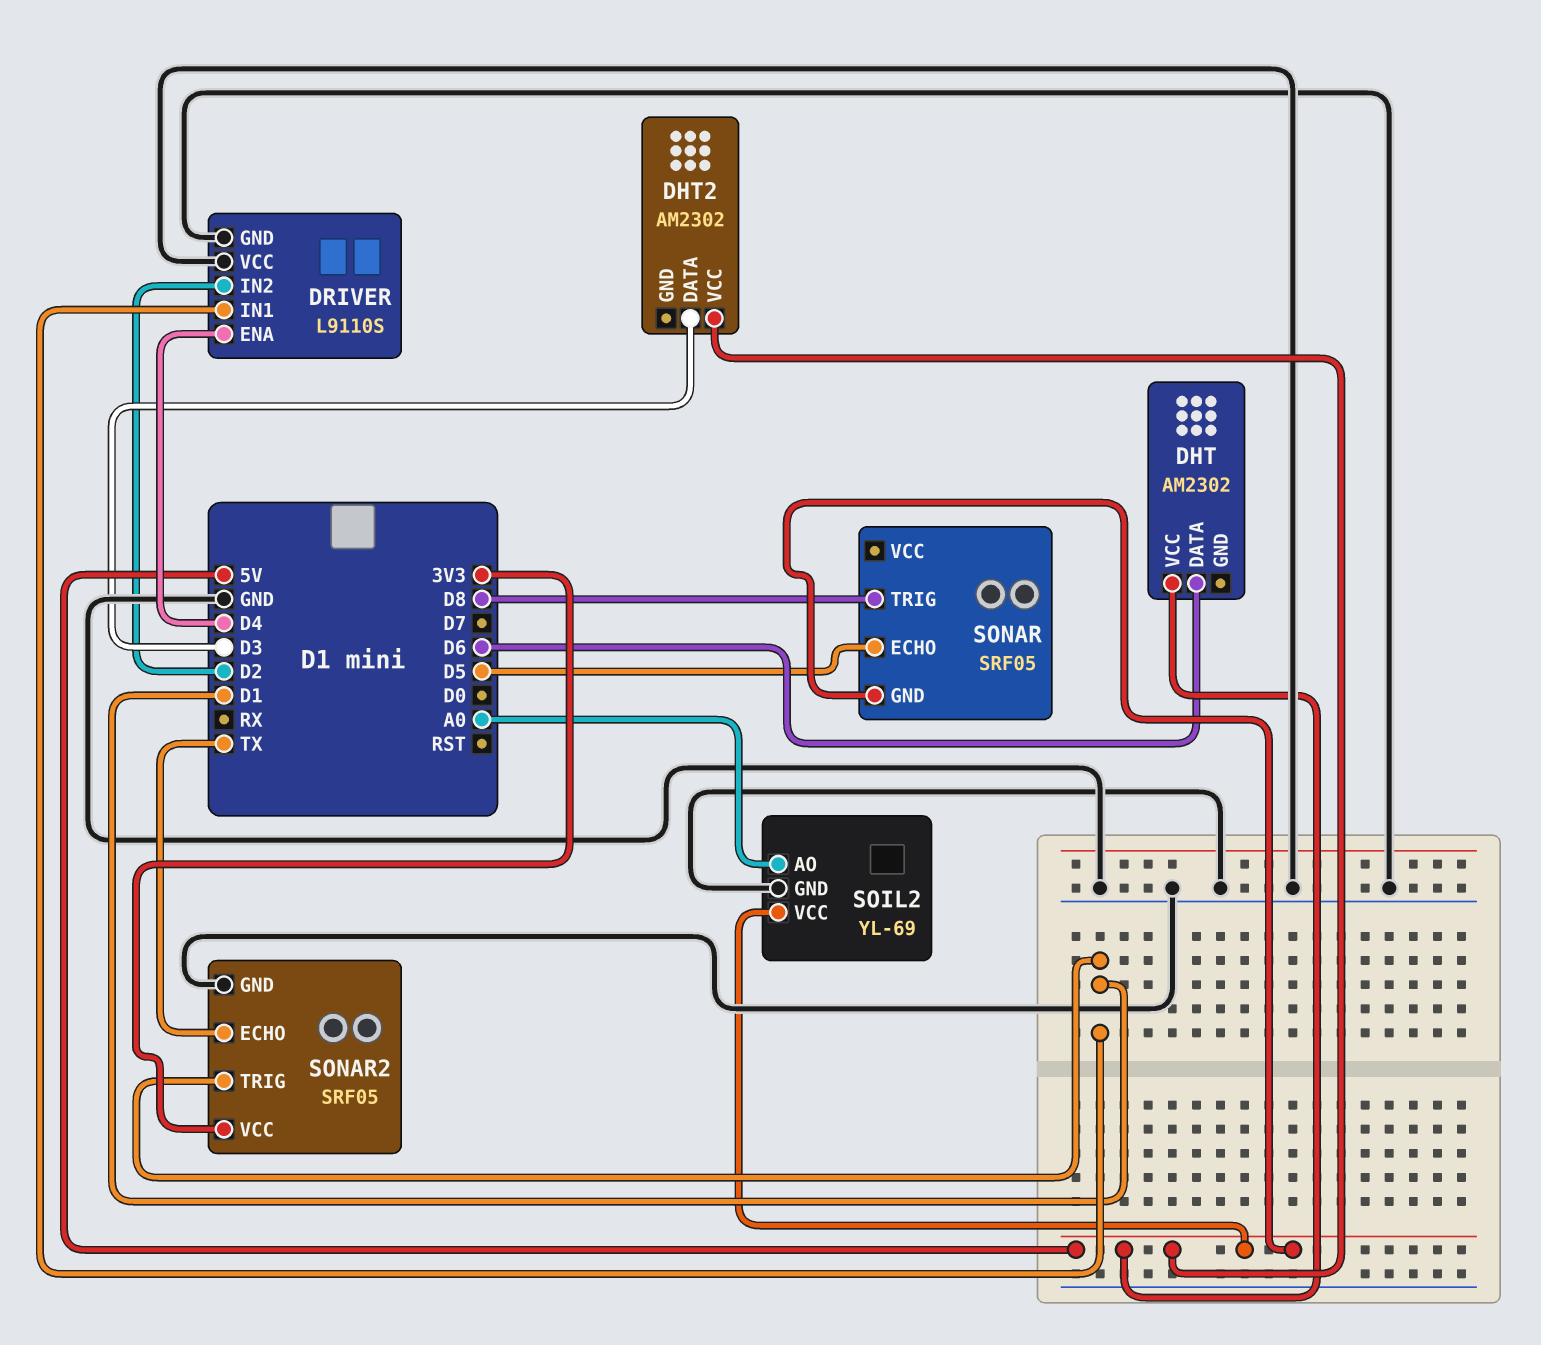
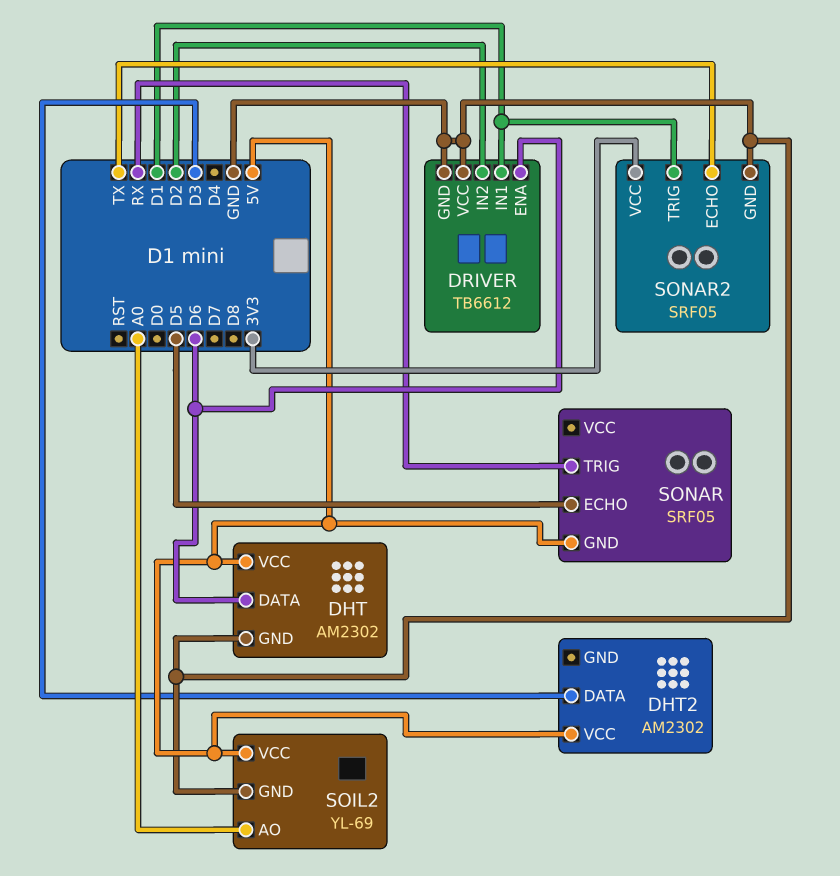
DHT pin GND: none -> GND
DRIVER: L9110S -> TB6612
DRIVER pin ENA: D4 -> D6
SONAR pin TRIG: D8 -> RX

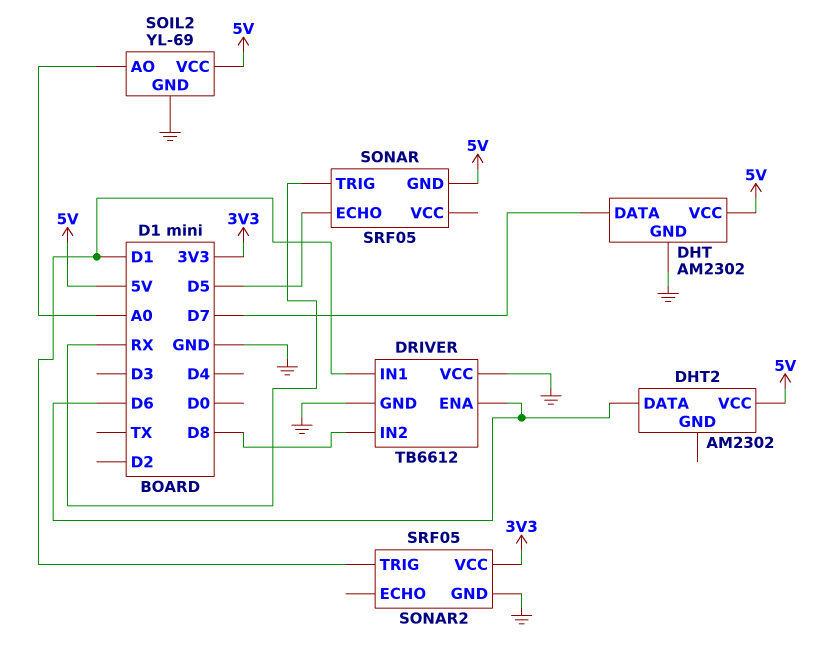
DHT pin DATA: D6 -> D7
DHT2 pin DATA: D3 -> D6
DRIVER pin IN2: D2 -> D8
SONAR2 pin ECHO: TX -> none

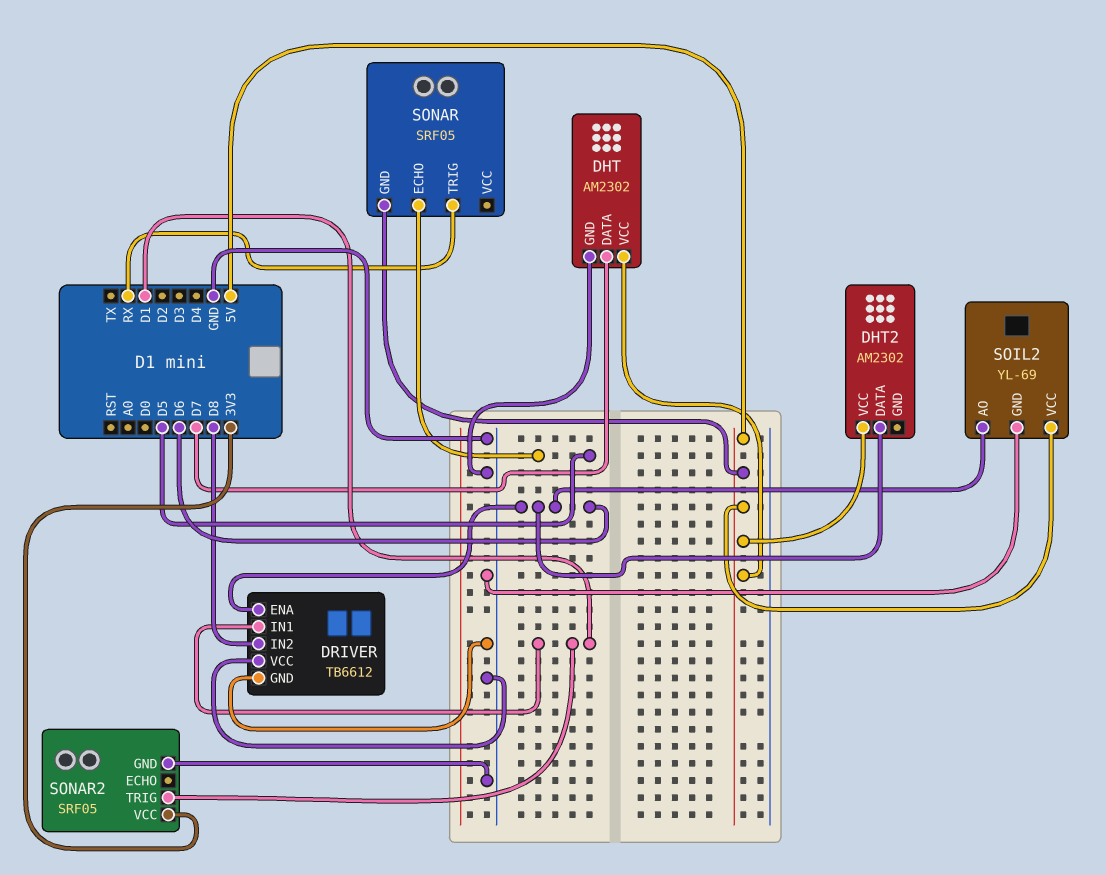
SOIL2 pin AO: A0 -> D6

